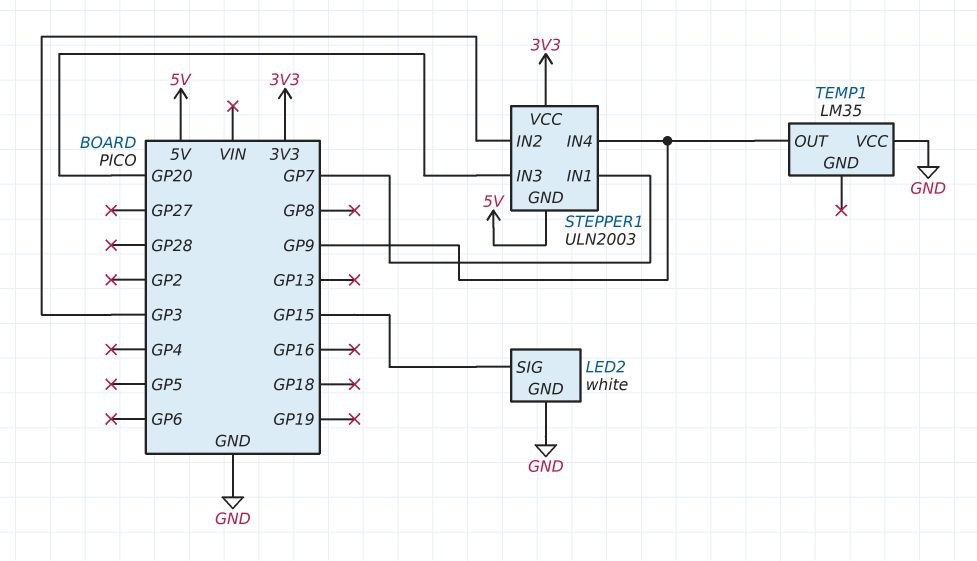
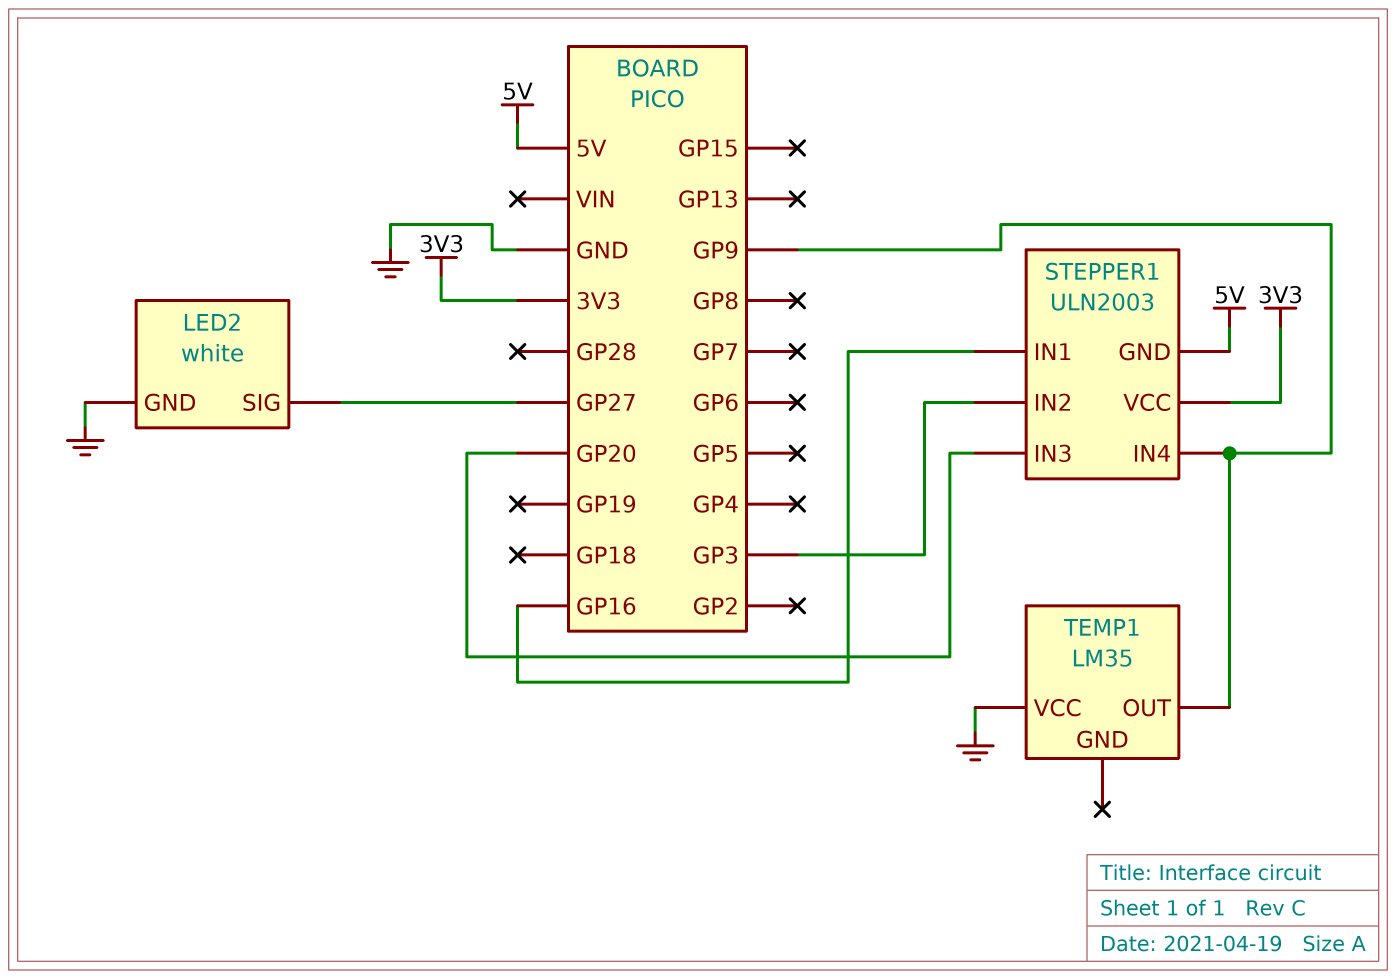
LED2 pin SIG: GP15 -> GP27
STEPPER1 pin IN1: GP7 -> GP16

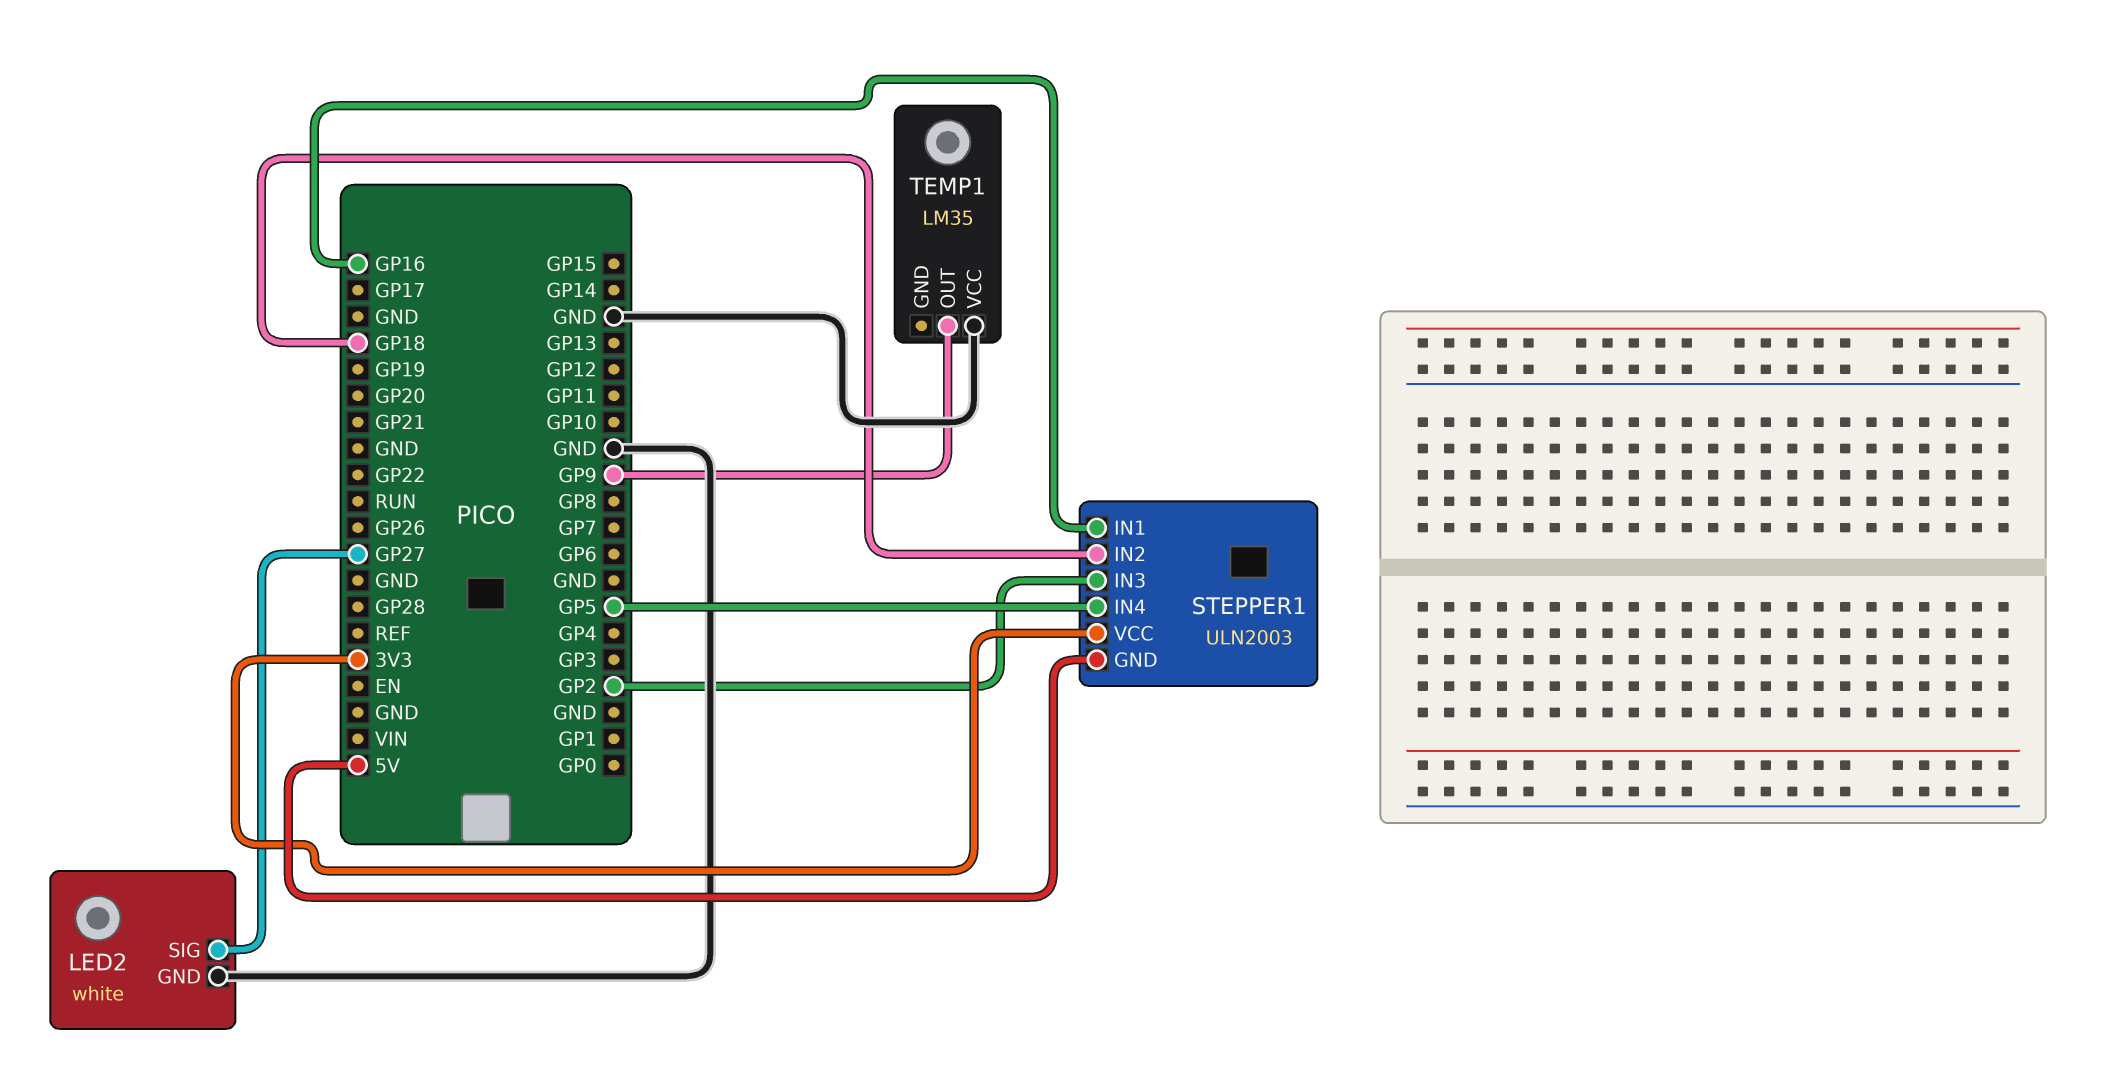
STEPPER1 pin IN2: GP3 -> GP18
STEPPER1 pin IN3: GP20 -> GP2
STEPPER1 pin IN4: GP9 -> GP5

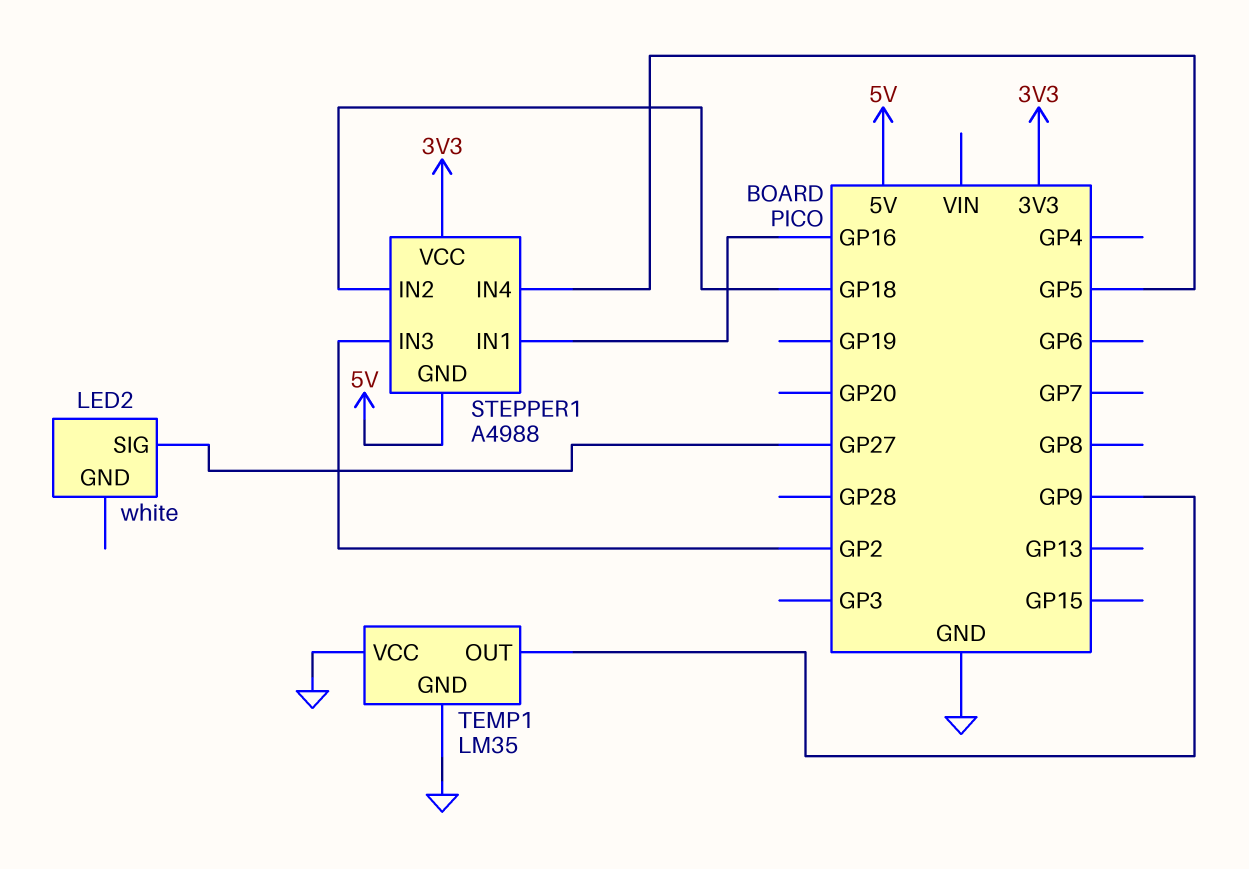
LED2 pin GND: GND -> none
STEPPER1: ULN2003 -> A4988
TEMP1 pin GND: none -> GND

